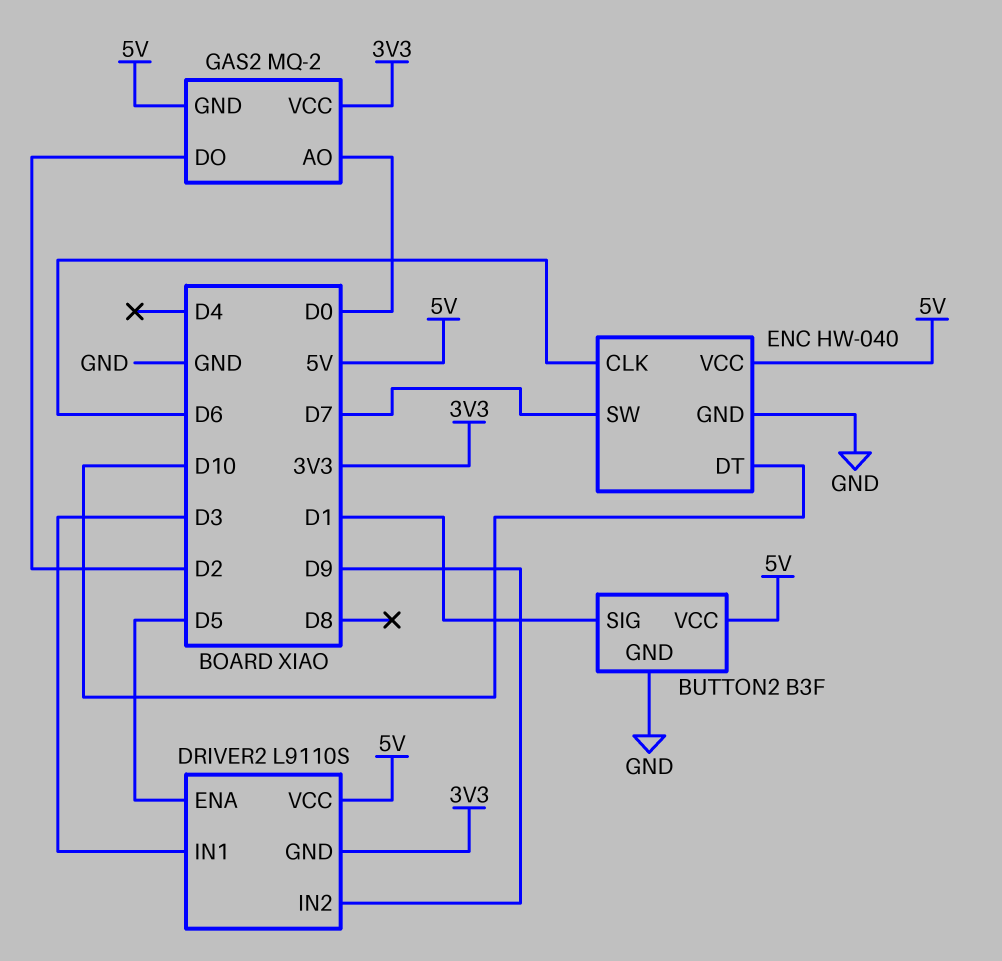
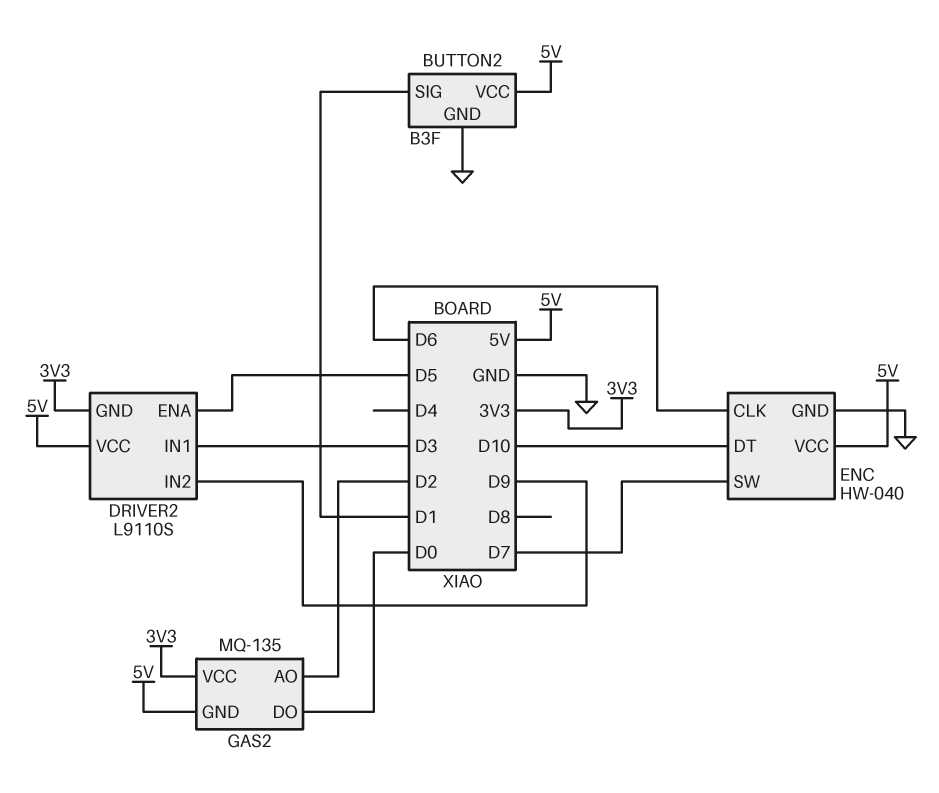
GAS2: MQ-2 -> MQ-135
GAS2 pin AO: D0 -> D2
GAS2 pin DO: D2 -> D0

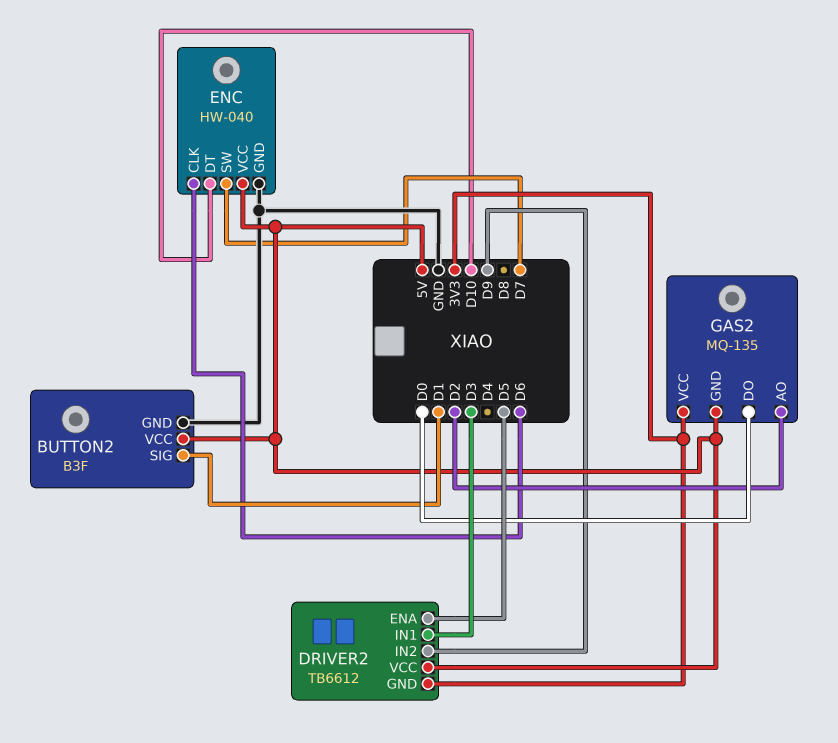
DRIVER2: L9110S -> TB6612

